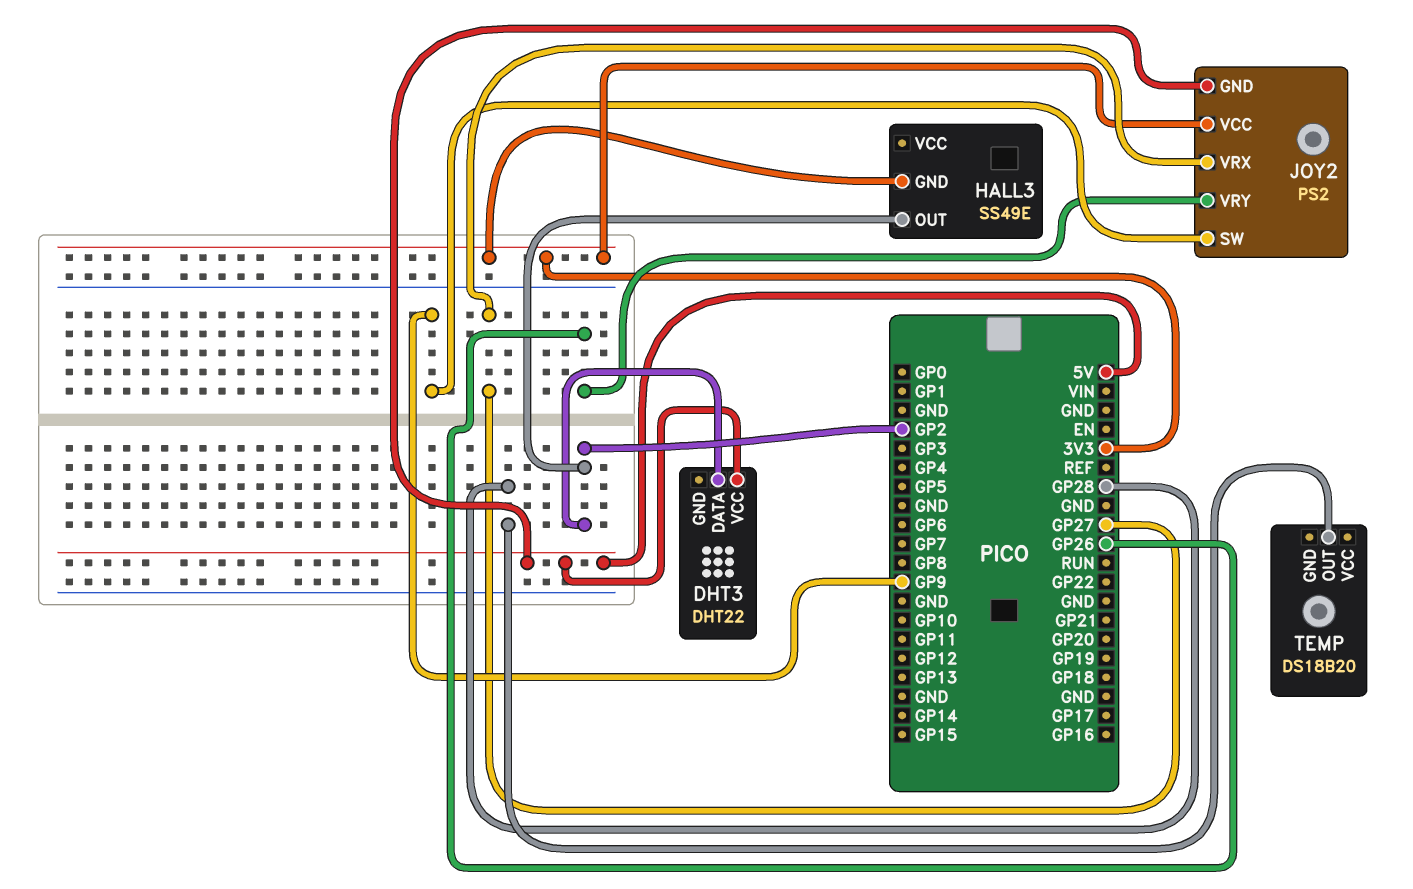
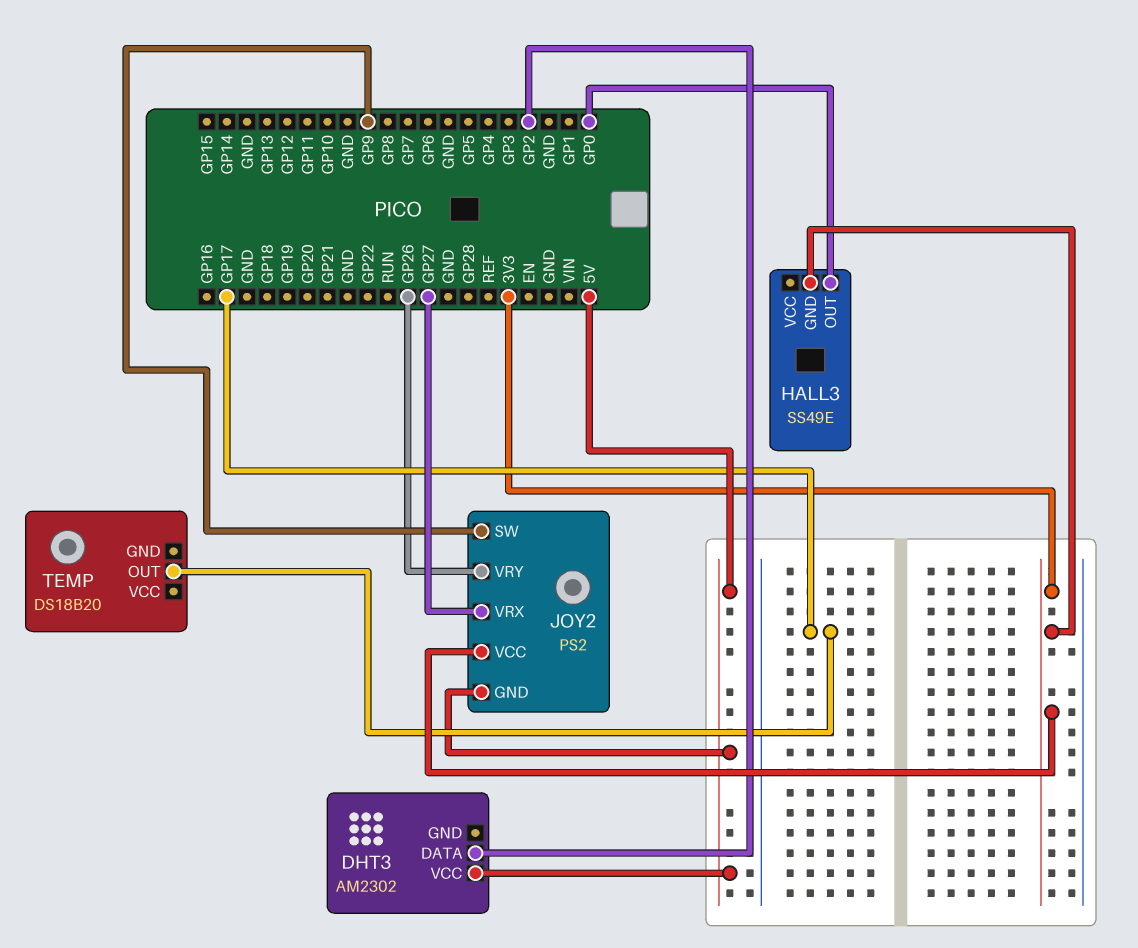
DHT3: DHT22 -> AM2302
HALL3 pin OUT: GP2 -> GP0
TEMP pin OUT: GP28 -> GP17

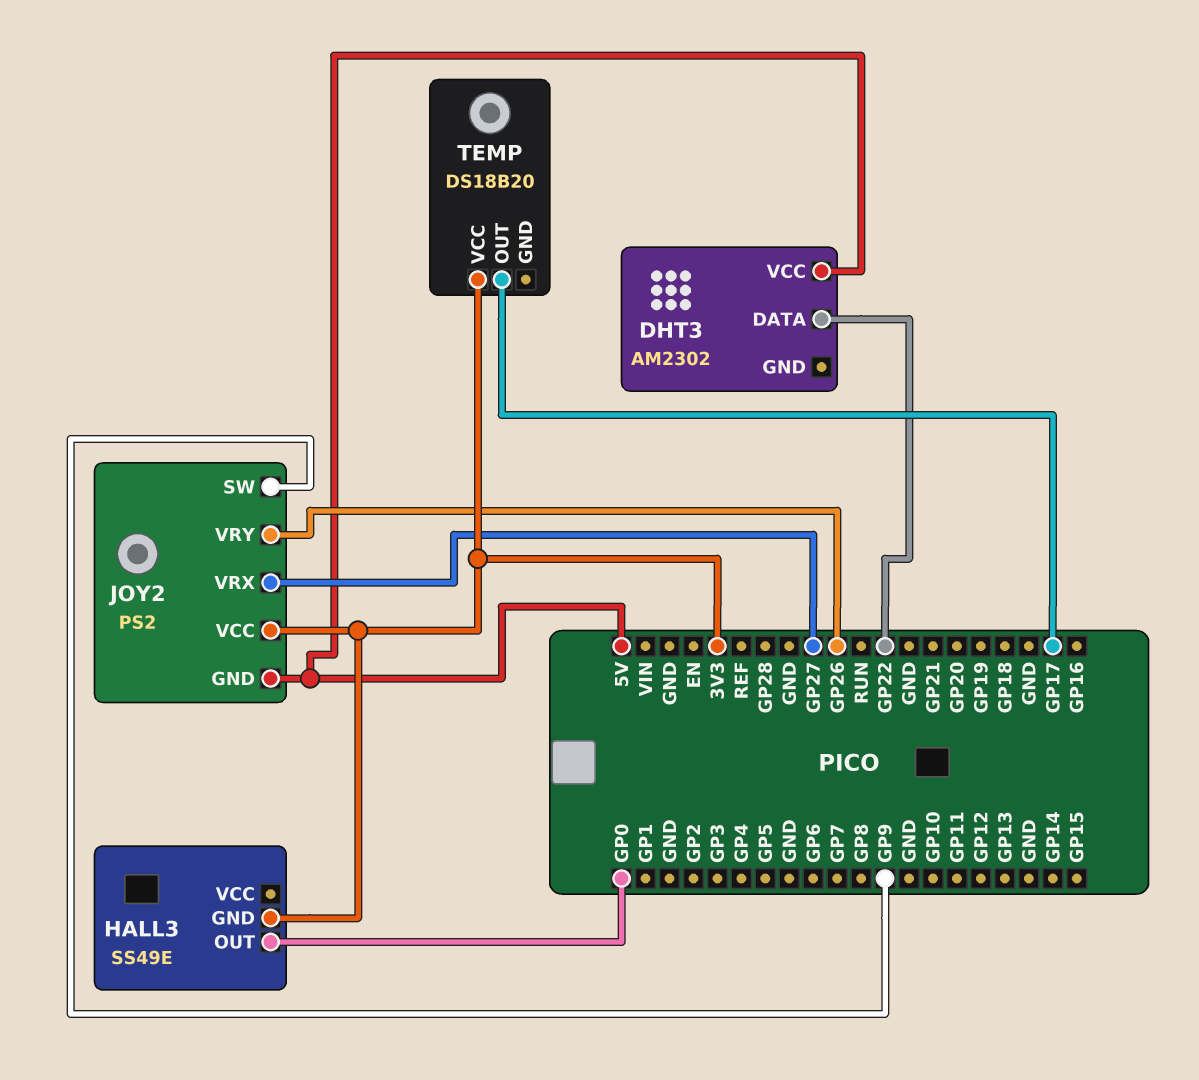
DHT3 pin DATA: GP2 -> GP22
TEMP pin VCC: none -> 3V3

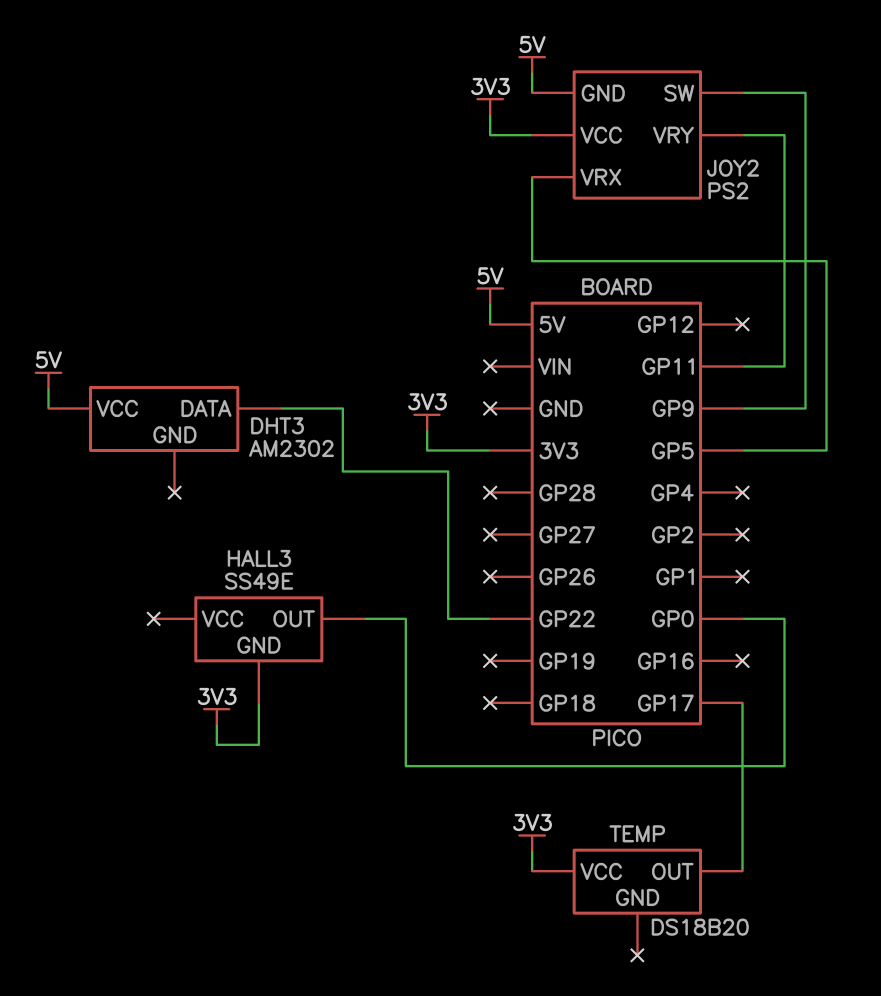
JOY2 pin VRX: GP27 -> GP5
JOY2 pin VRY: GP26 -> GP11

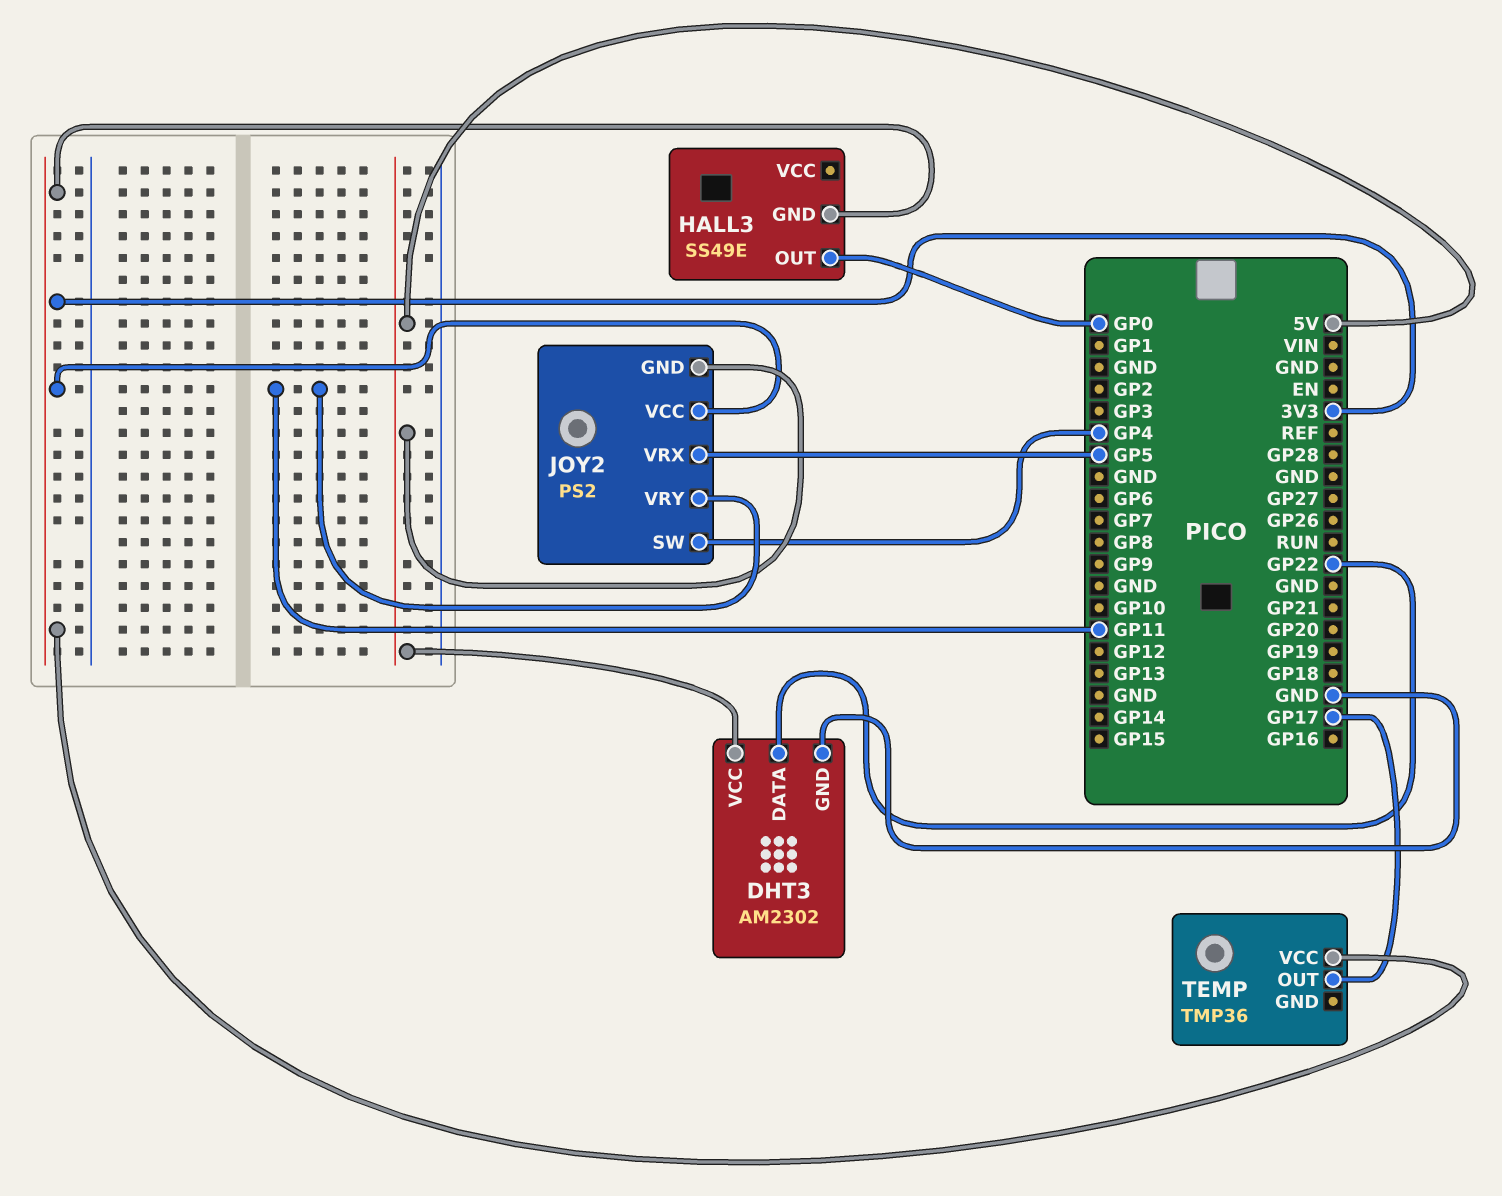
DHT3 pin GND: none -> GND
JOY2 pin SW: GP9 -> GP4
TEMP: DS18B20 -> TMP36

